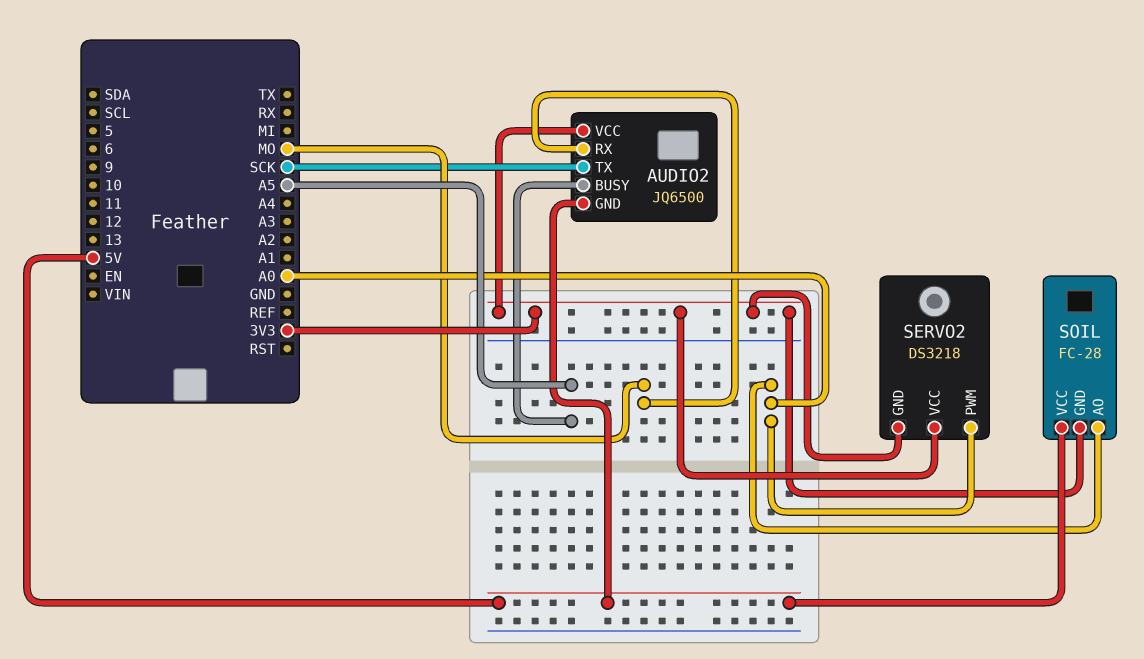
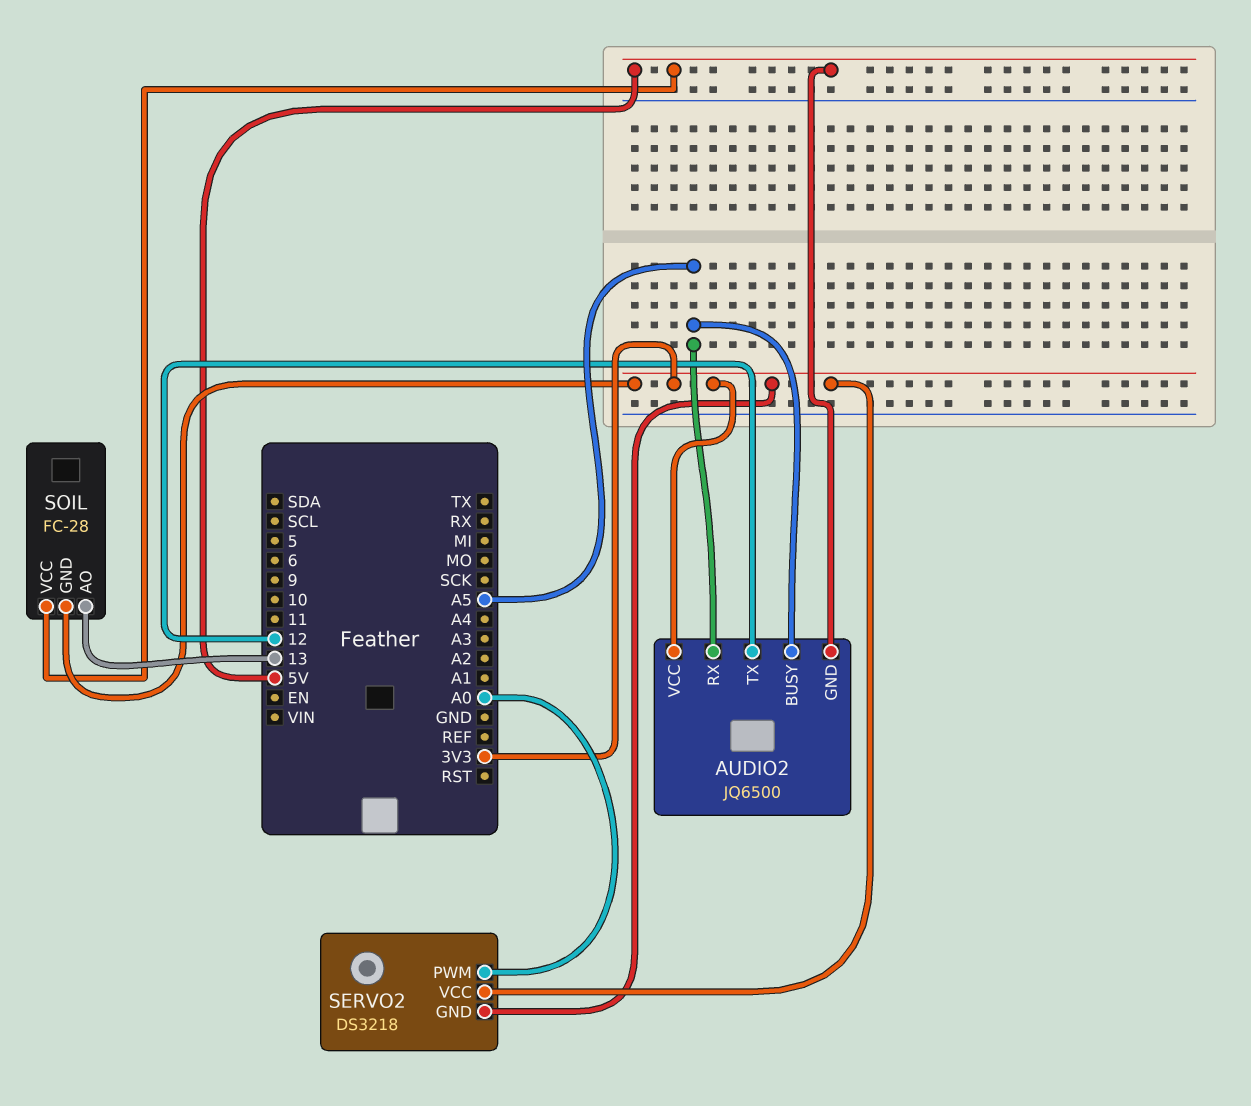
AUDIO2 pin RX: MO -> A5
AUDIO2 pin TX: SCK -> 12
SOIL pin AO: A0 -> 13

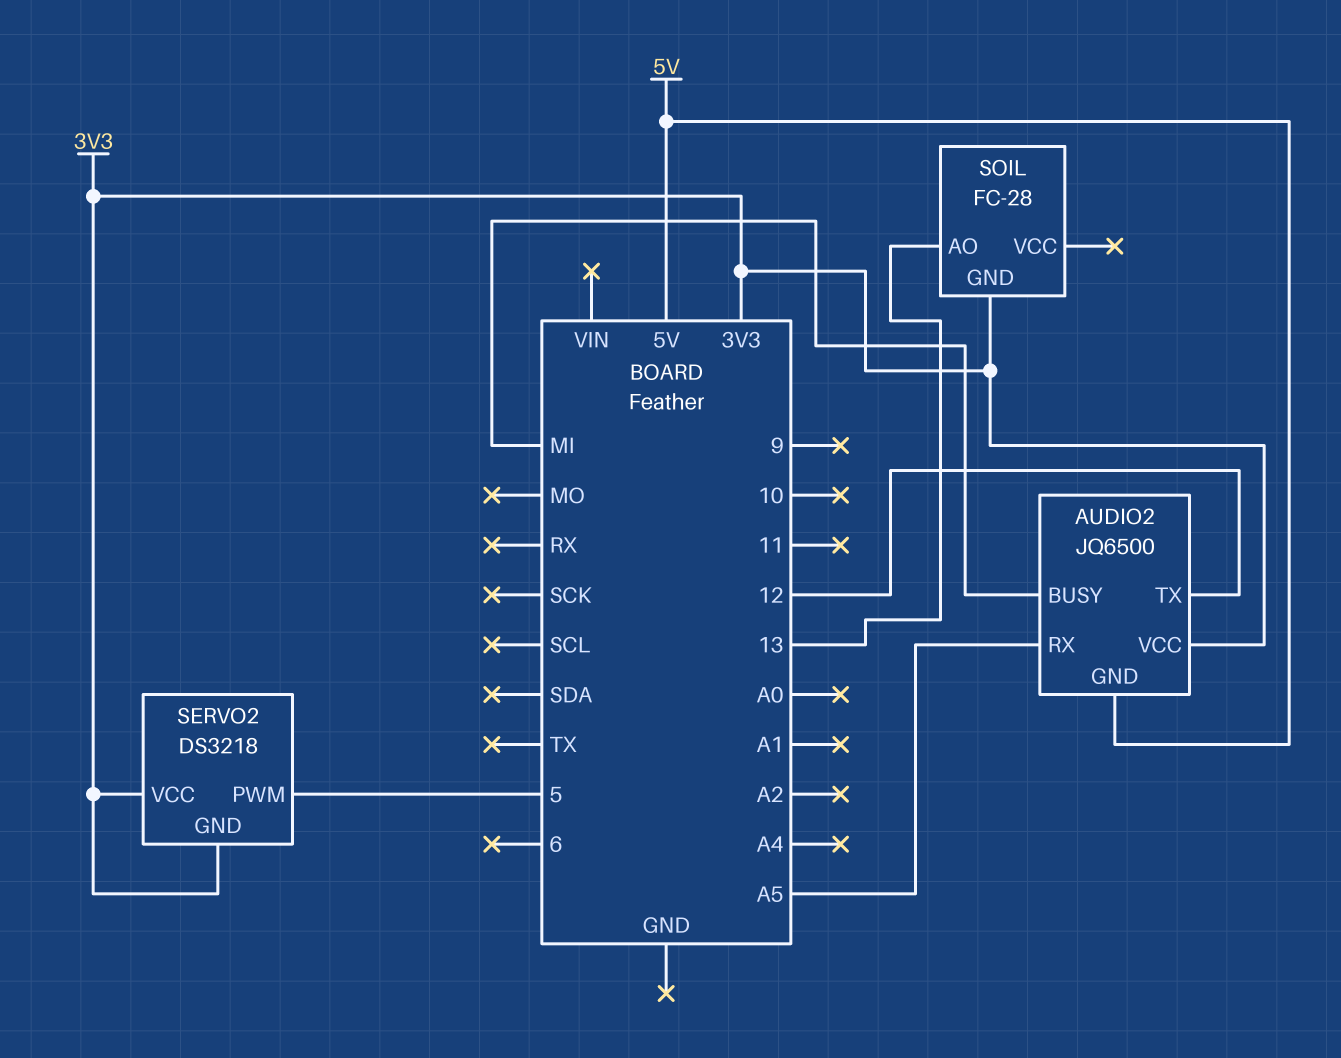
AUDIO2 pin BUSY: A5 -> MI
SERVO2 pin PWM: A0 -> 5
SOIL pin VCC: 5V -> none

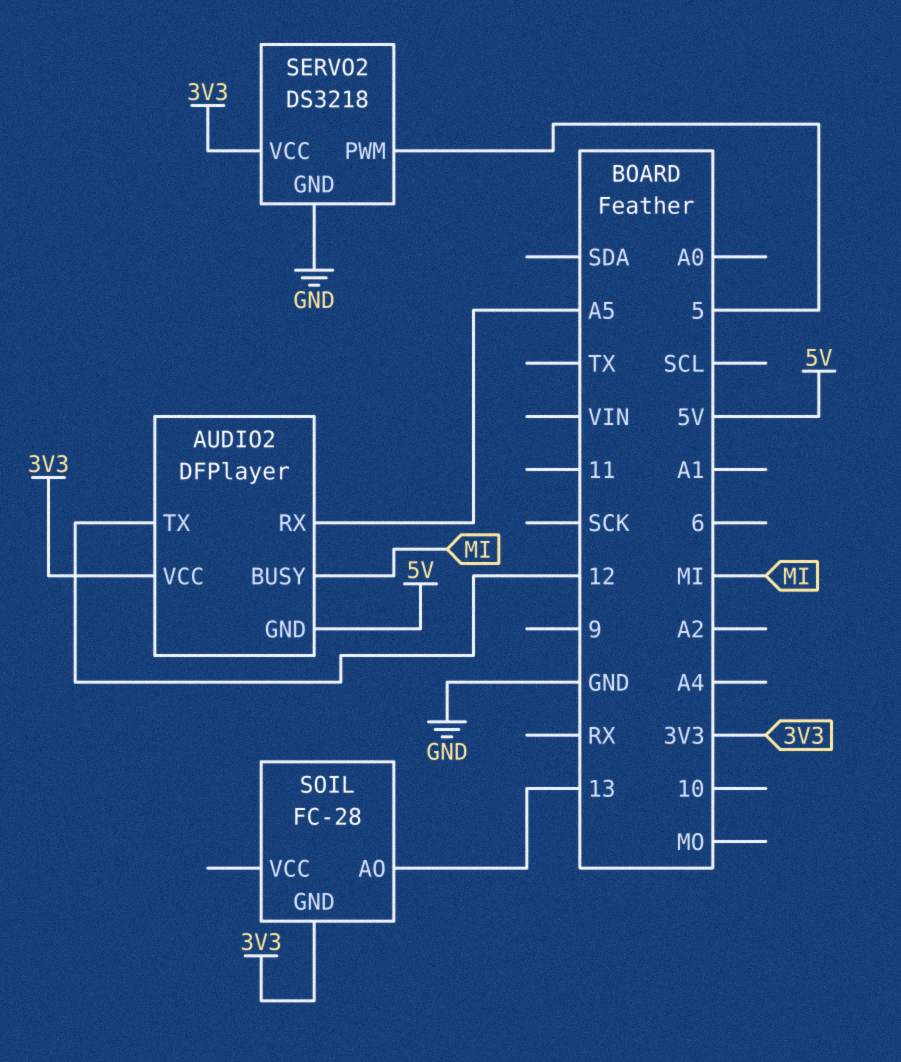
AUDIO2: JQ6500 -> DFPlayer
SERVO2 pin GND: 3V3 -> GND

